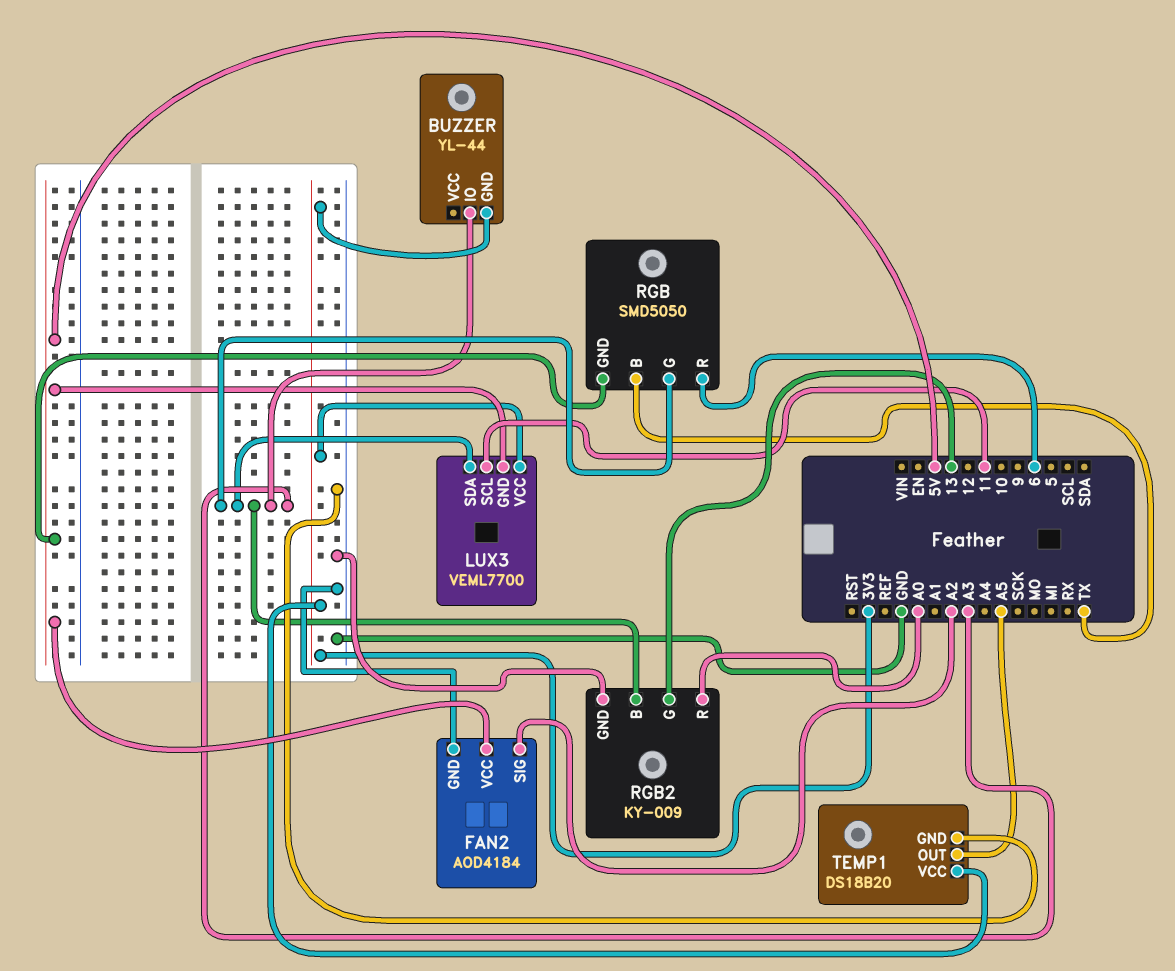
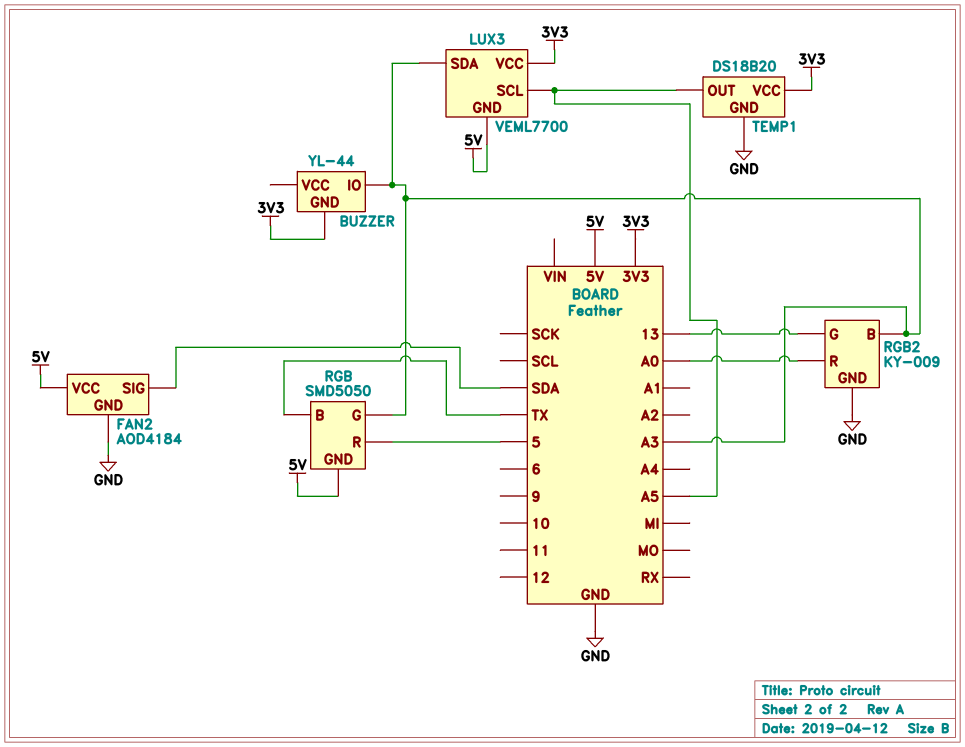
FAN2 pin SIG: A2 -> SDA
LUX3 pin SCL: 11 -> A5
RGB pin R: 6 -> 5

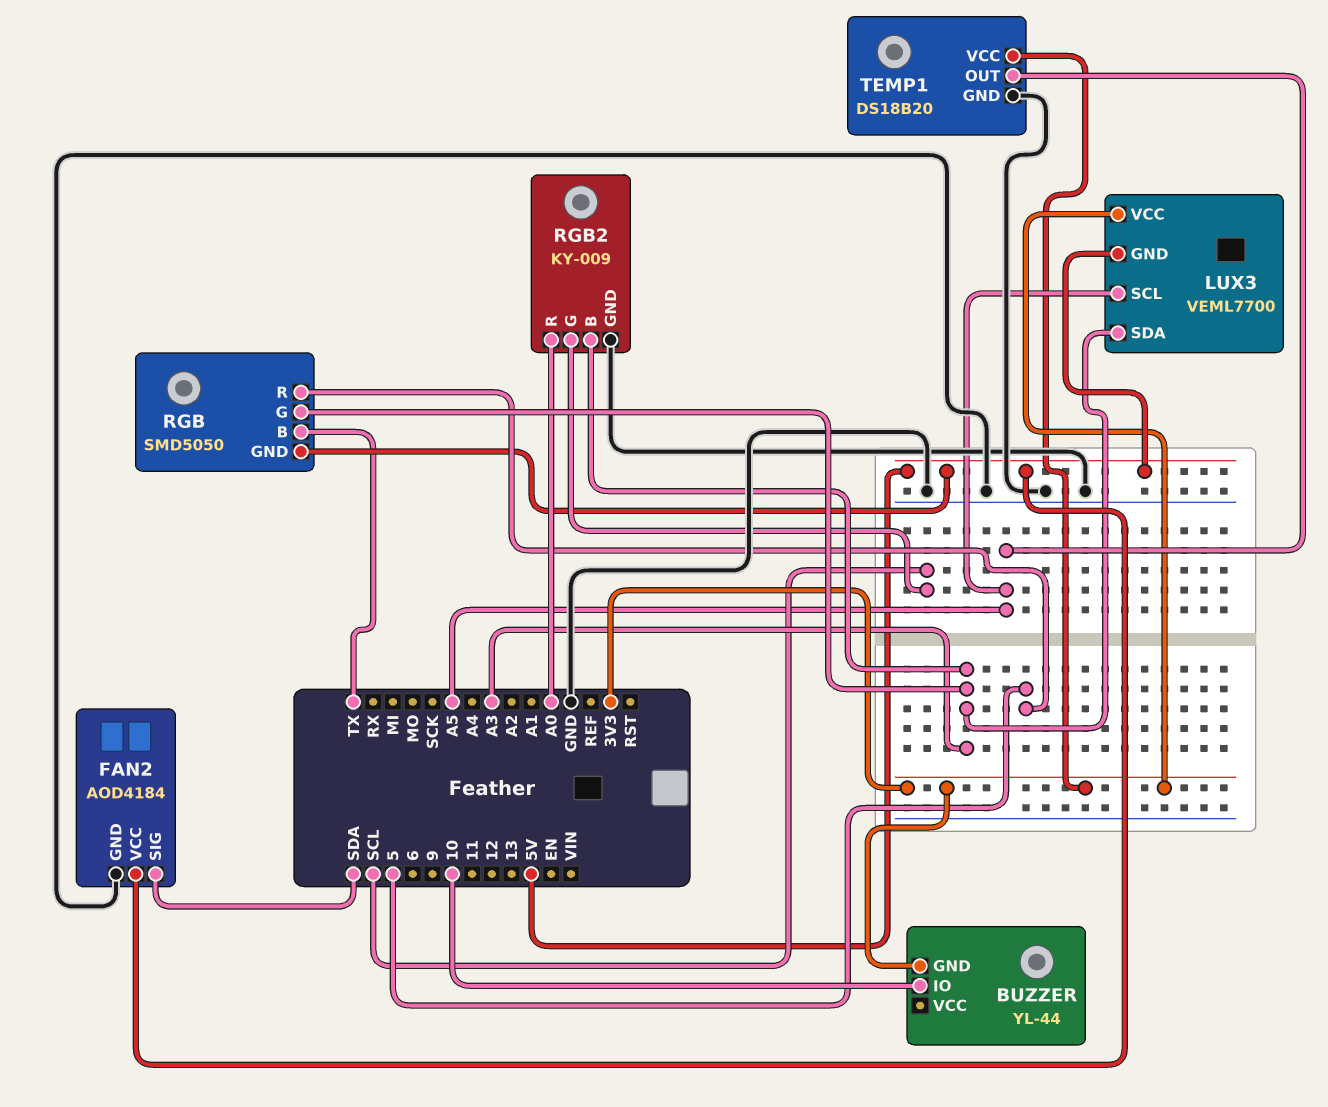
BUZZER pin IO: A3 -> 10
RGB2 pin G: 13 -> SCL

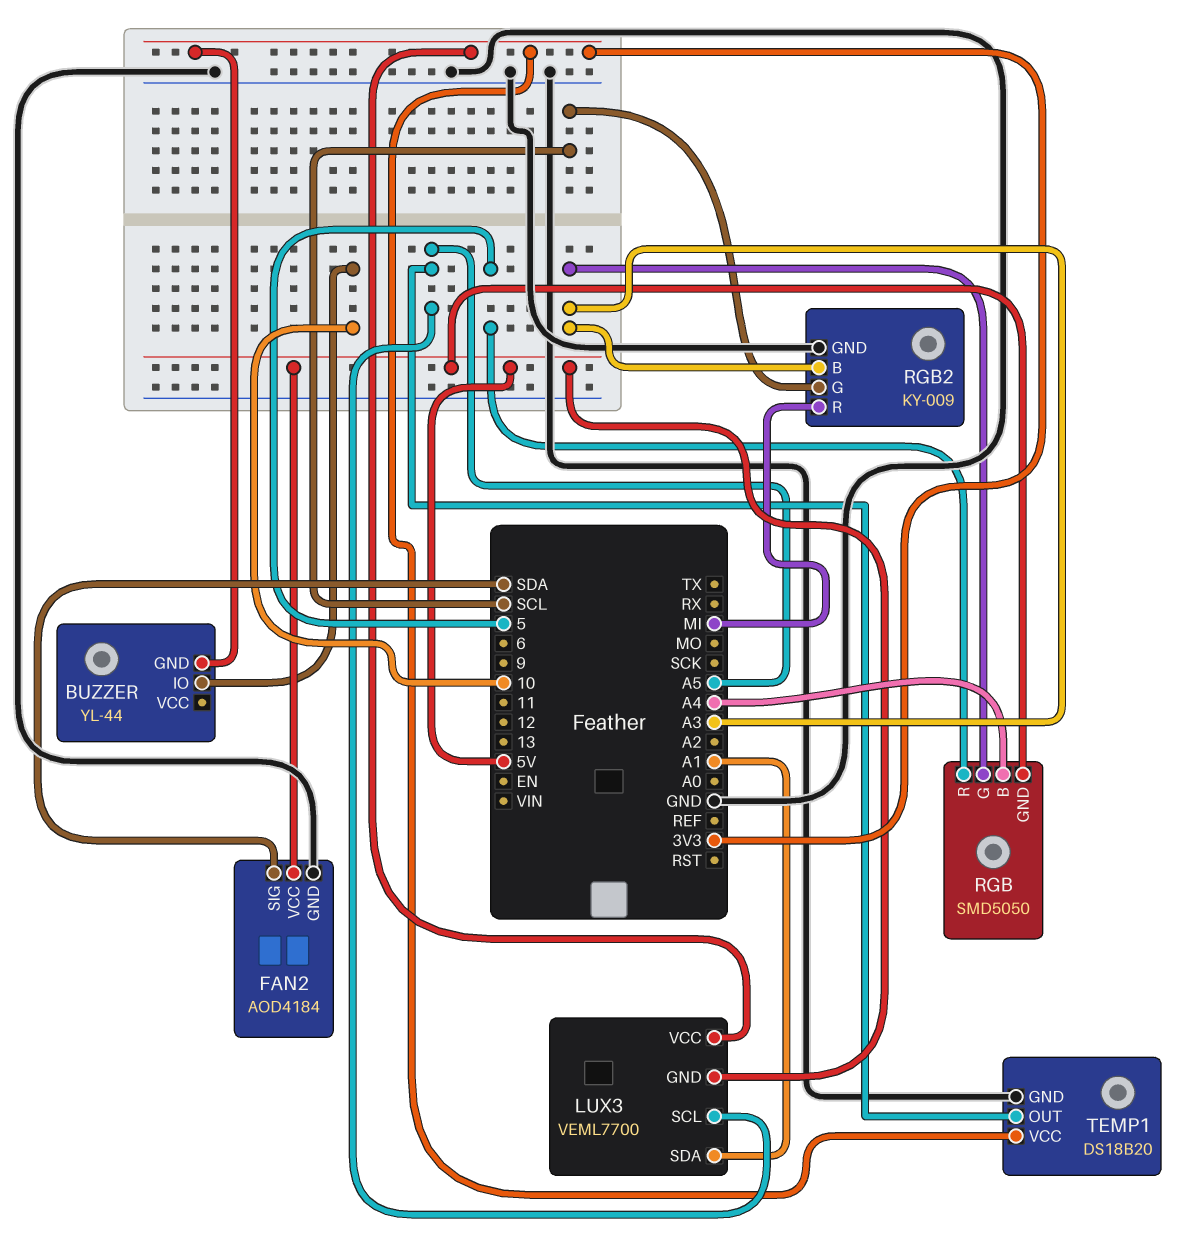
LUX3 pin SDA: A3 -> A1
RGB pin B: TX -> A4
RGB2 pin R: A0 -> MI

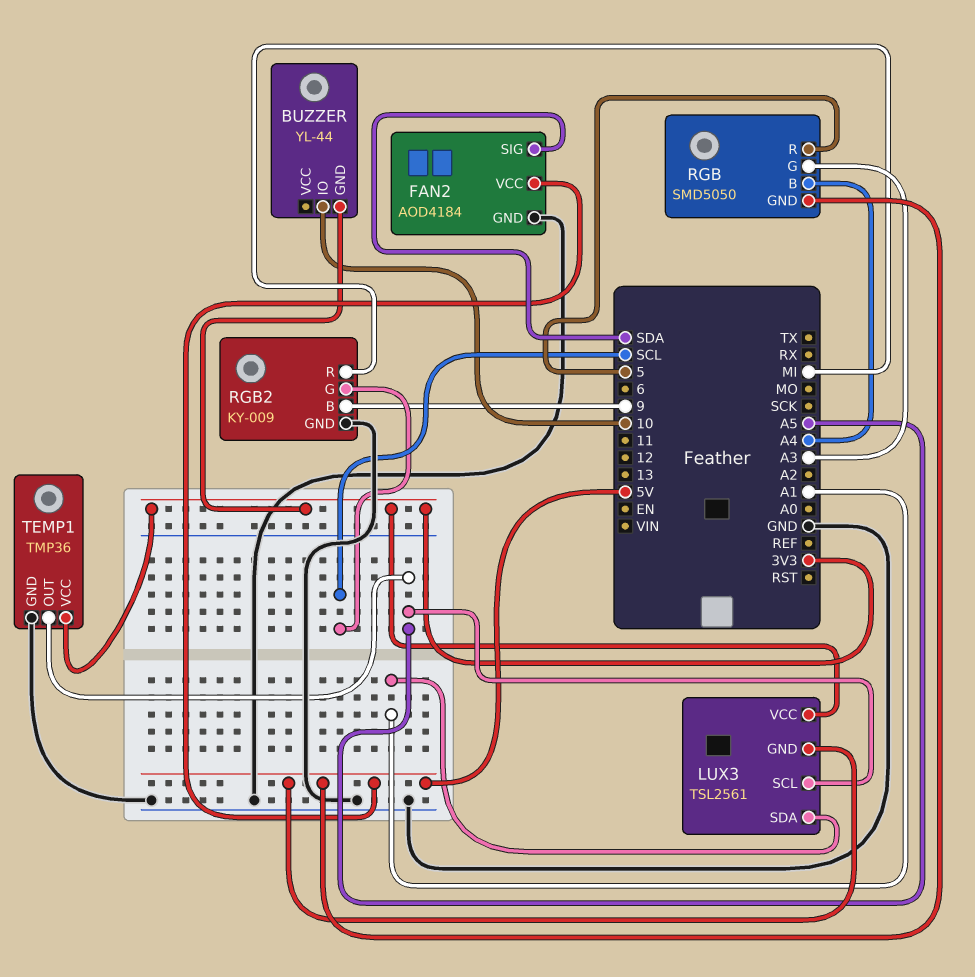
LUX3: VEML7700 -> TSL2561
RGB2 pin B: A3 -> 9
TEMP1: DS18B20 -> TMP36

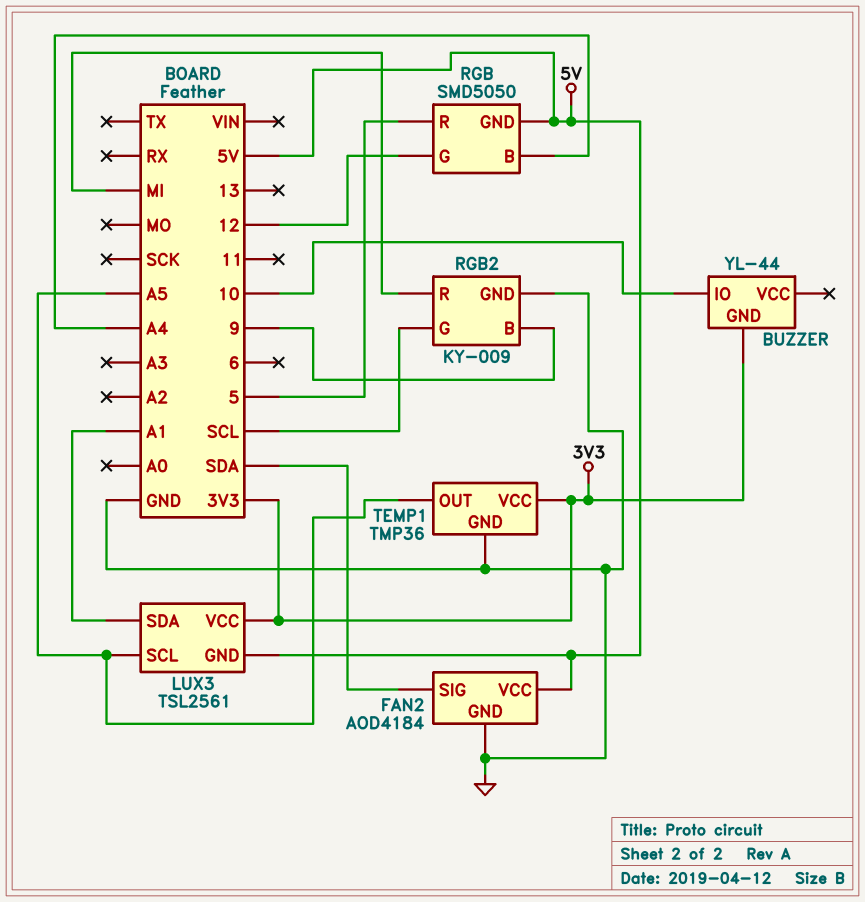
RGB pin G: A3 -> 12

